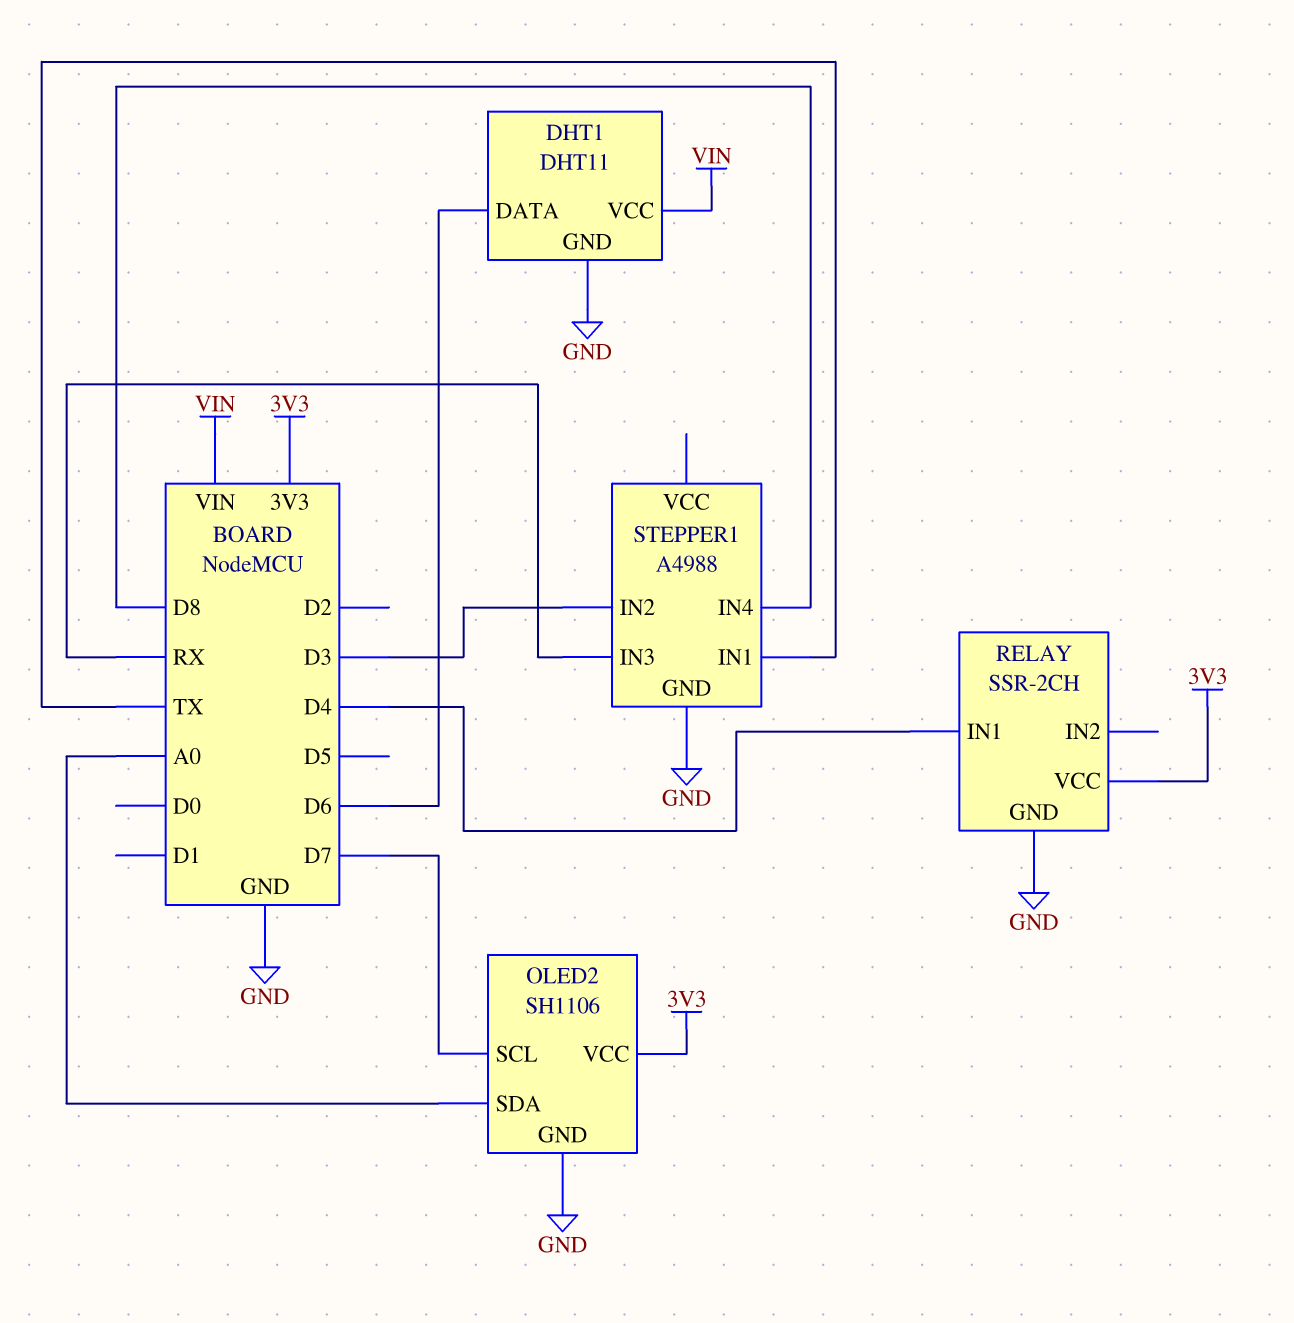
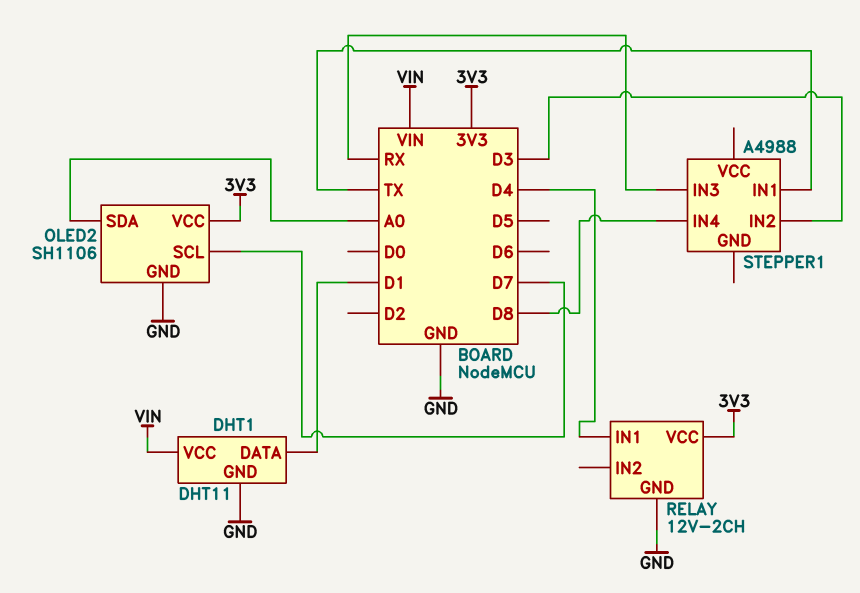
DHT1 pin DATA: D6 -> D1
RELAY: SSR-2CH -> 12V-2CH
STEPPER1 pin GND: GND -> none

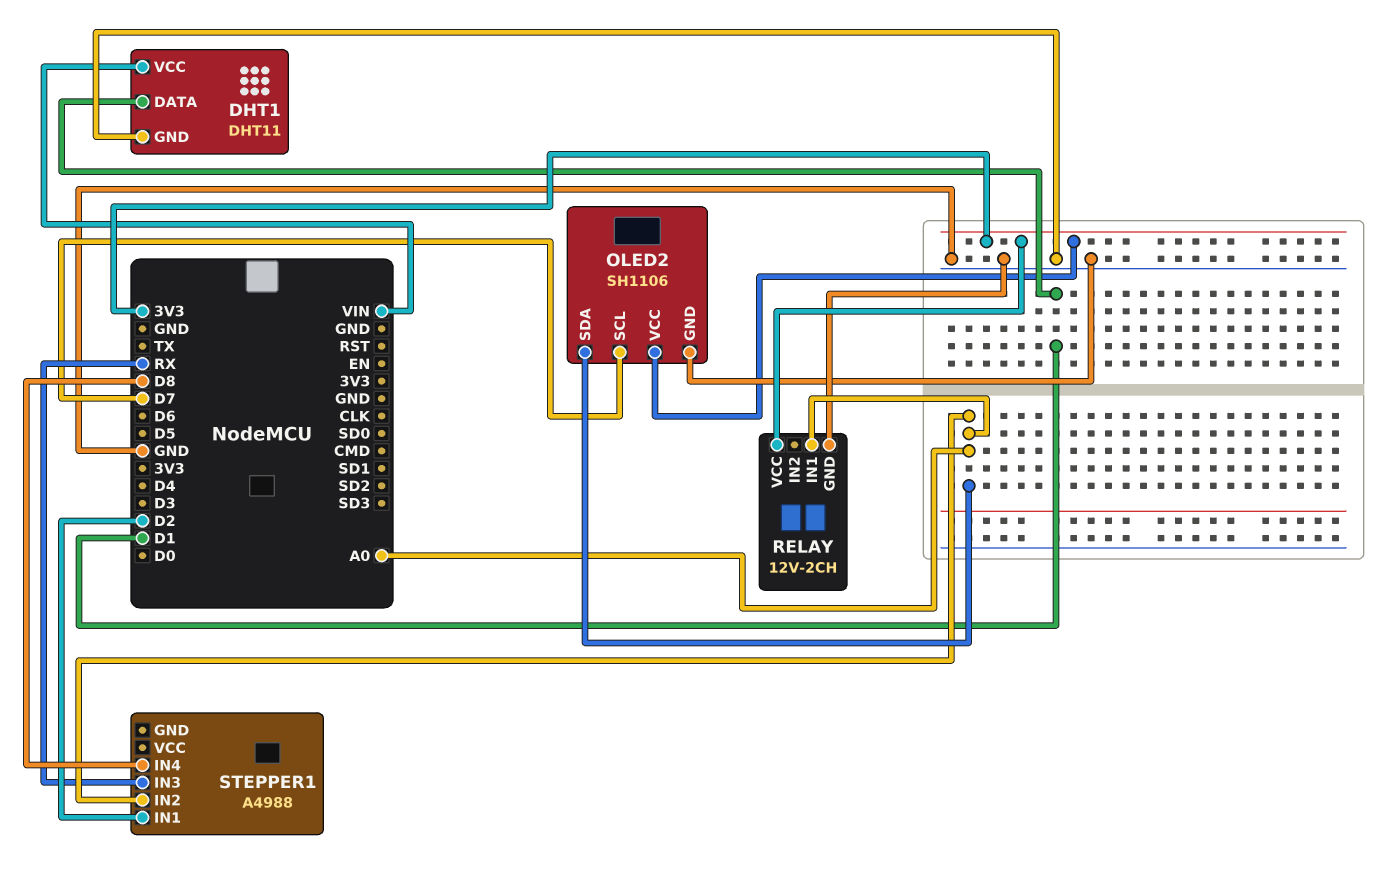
RELAY pin IN1: D4 -> A0
STEPPER1 pin IN1: TX -> D2
STEPPER1 pin IN2: D3 -> A0

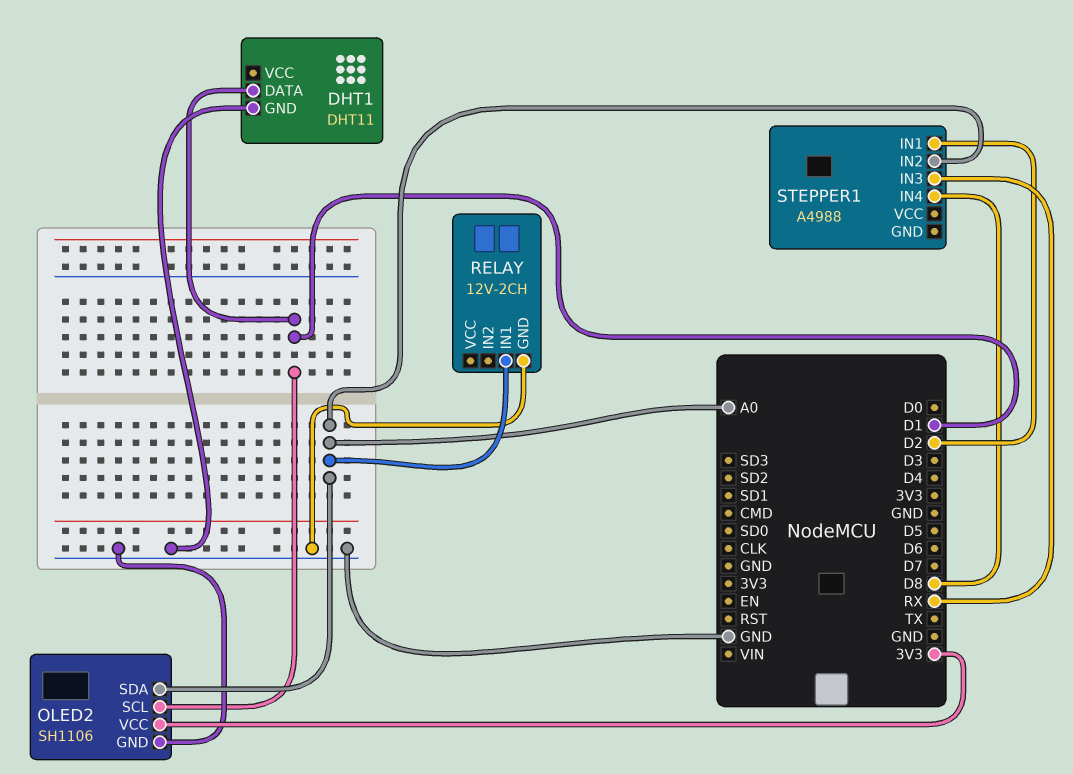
DHT1 pin VCC: VIN -> none
OLED2 pin SCL: D7 -> D1
RELAY pin VCC: 3V3 -> none

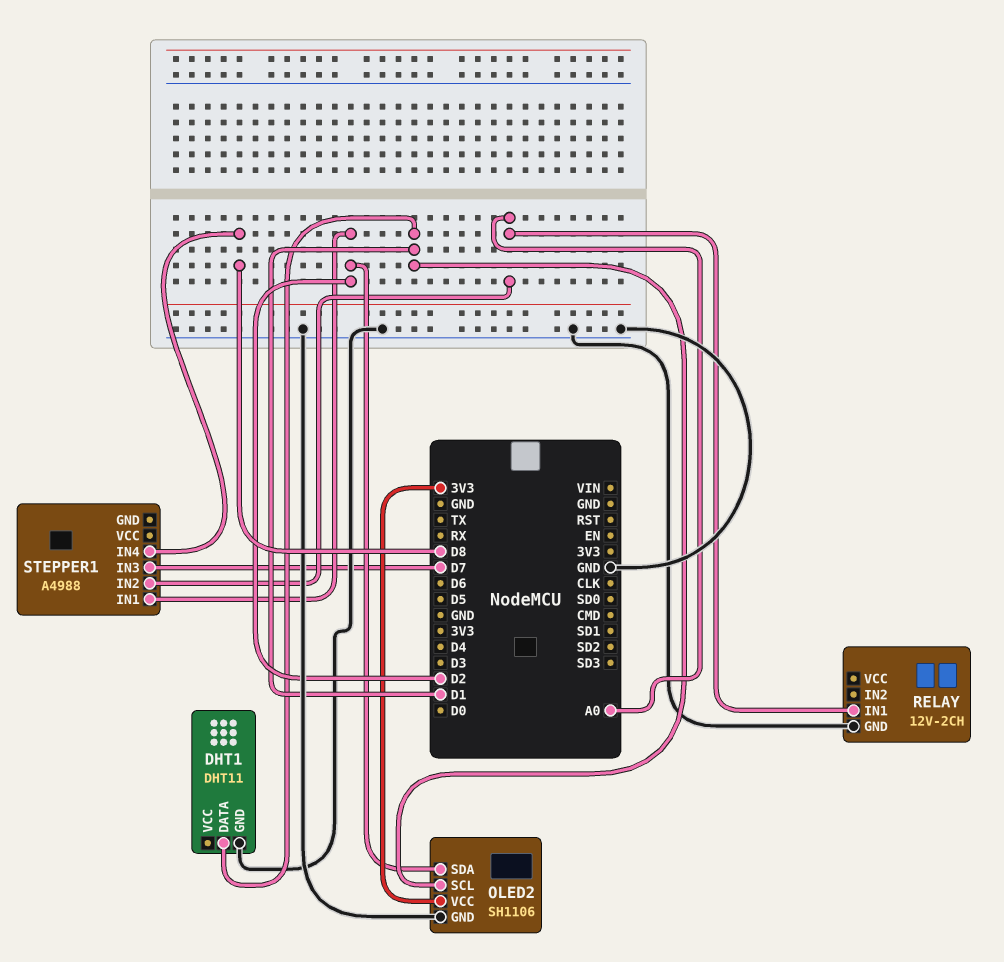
OLED2 pin SDA: A0 -> D2
STEPPER1 pin IN3: RX -> D7

